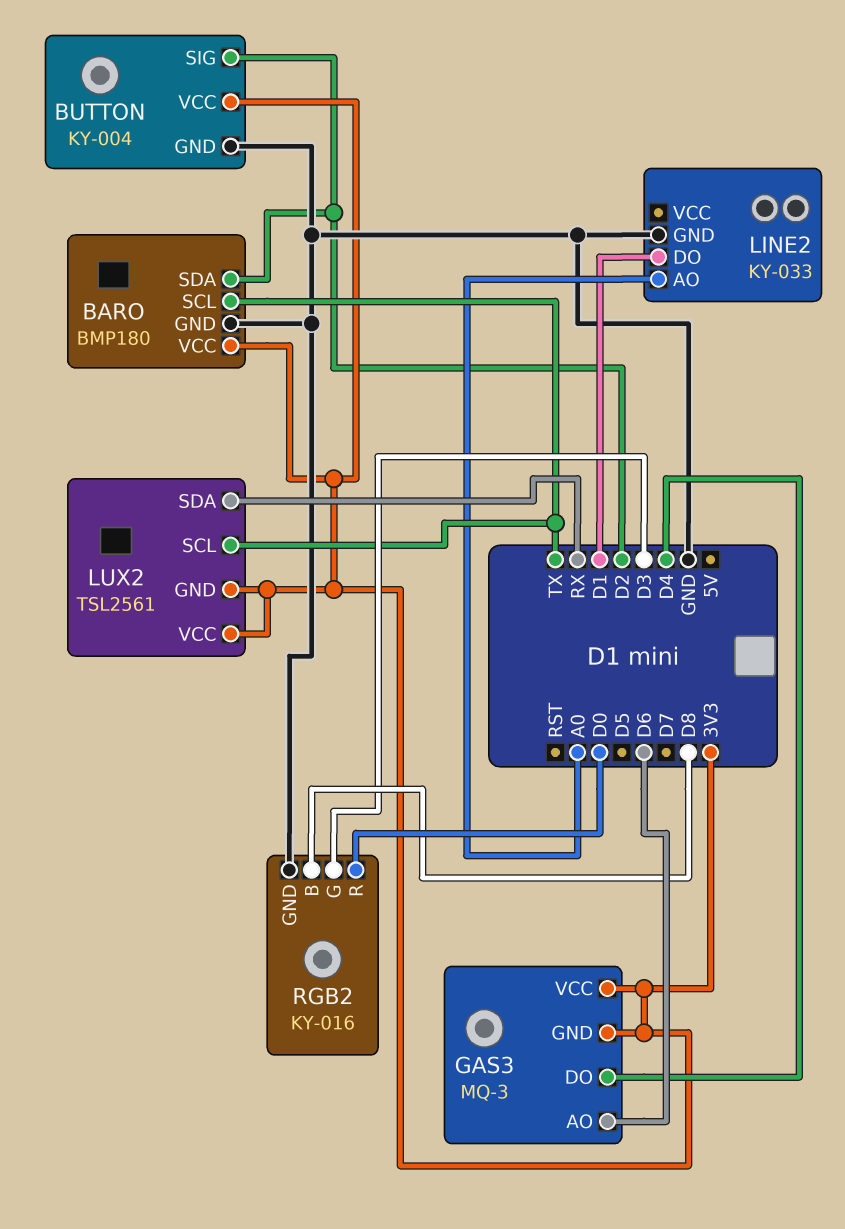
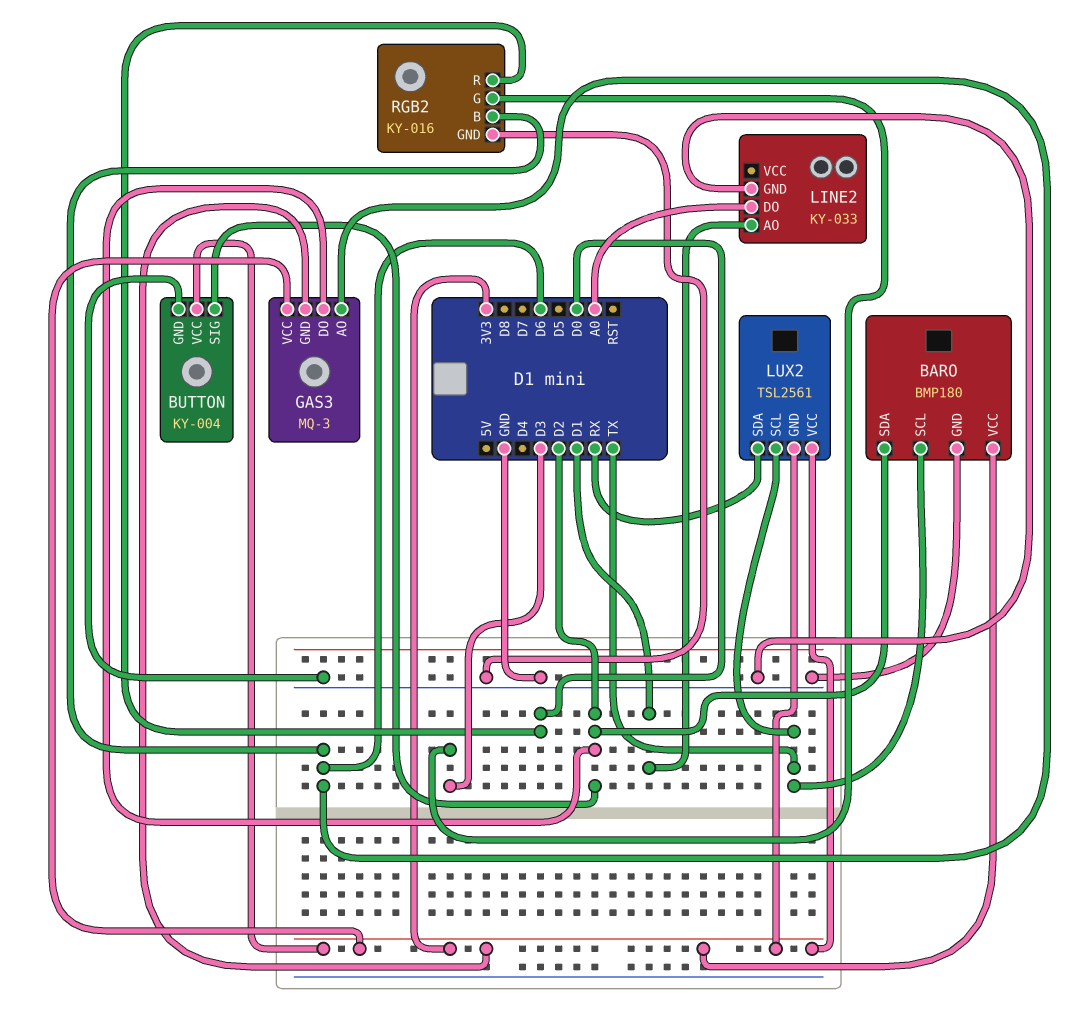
GAS3 pin DO: D4 -> D2
LINE2 pin AO: A0 -> D1
LINE2 pin DO: D1 -> A0
RGB2 pin B: D8 -> D6

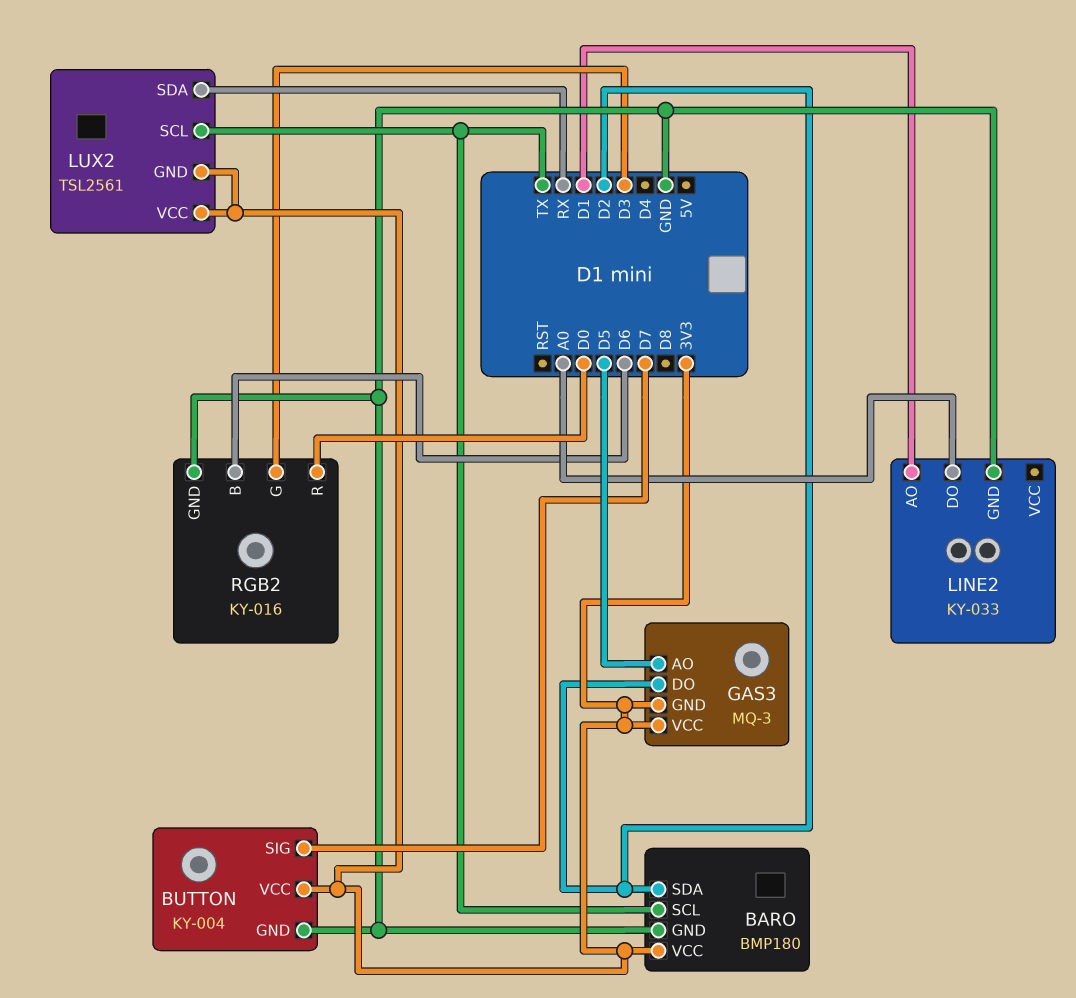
BUTTON pin SIG: D2 -> D7
GAS3 pin AO: D6 -> D5

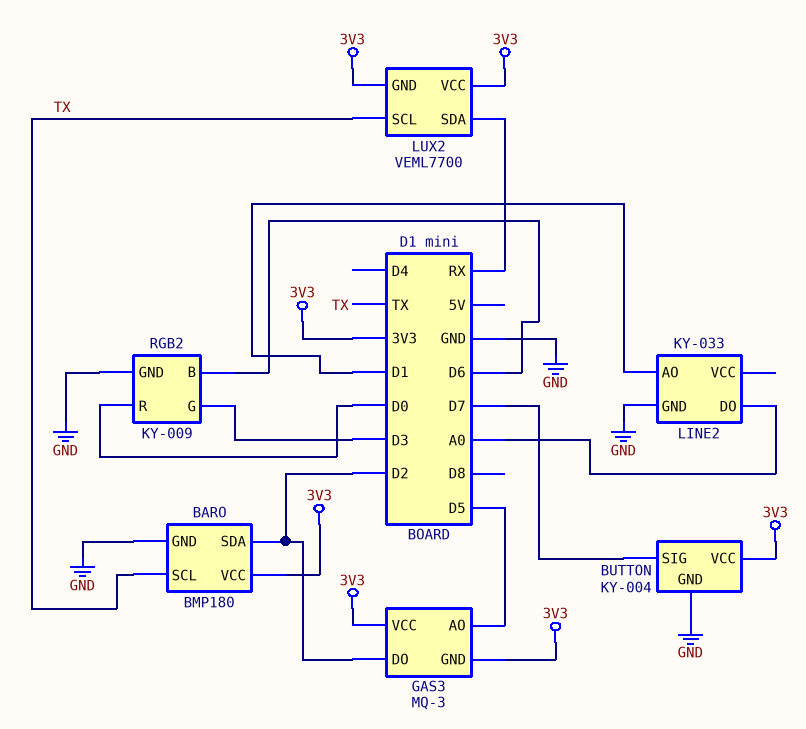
LUX2: TSL2561 -> VEML7700
RGB2: KY-016 -> KY-009

